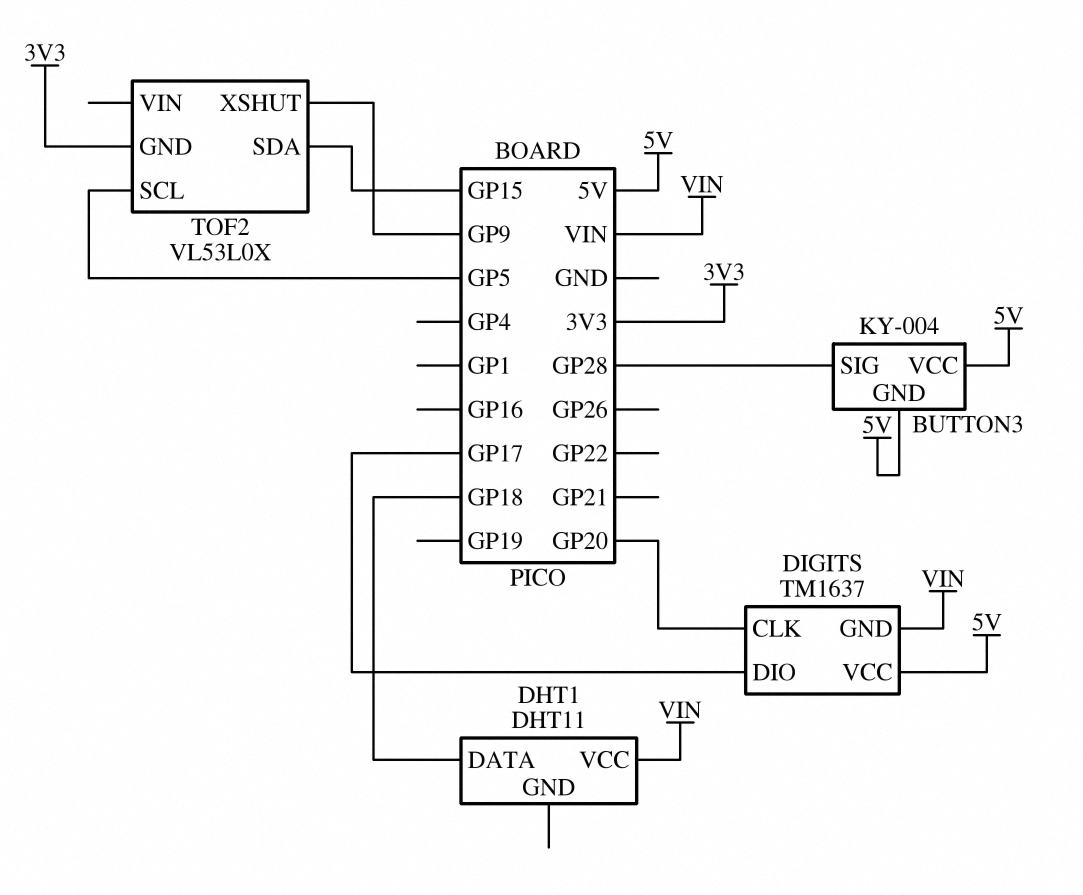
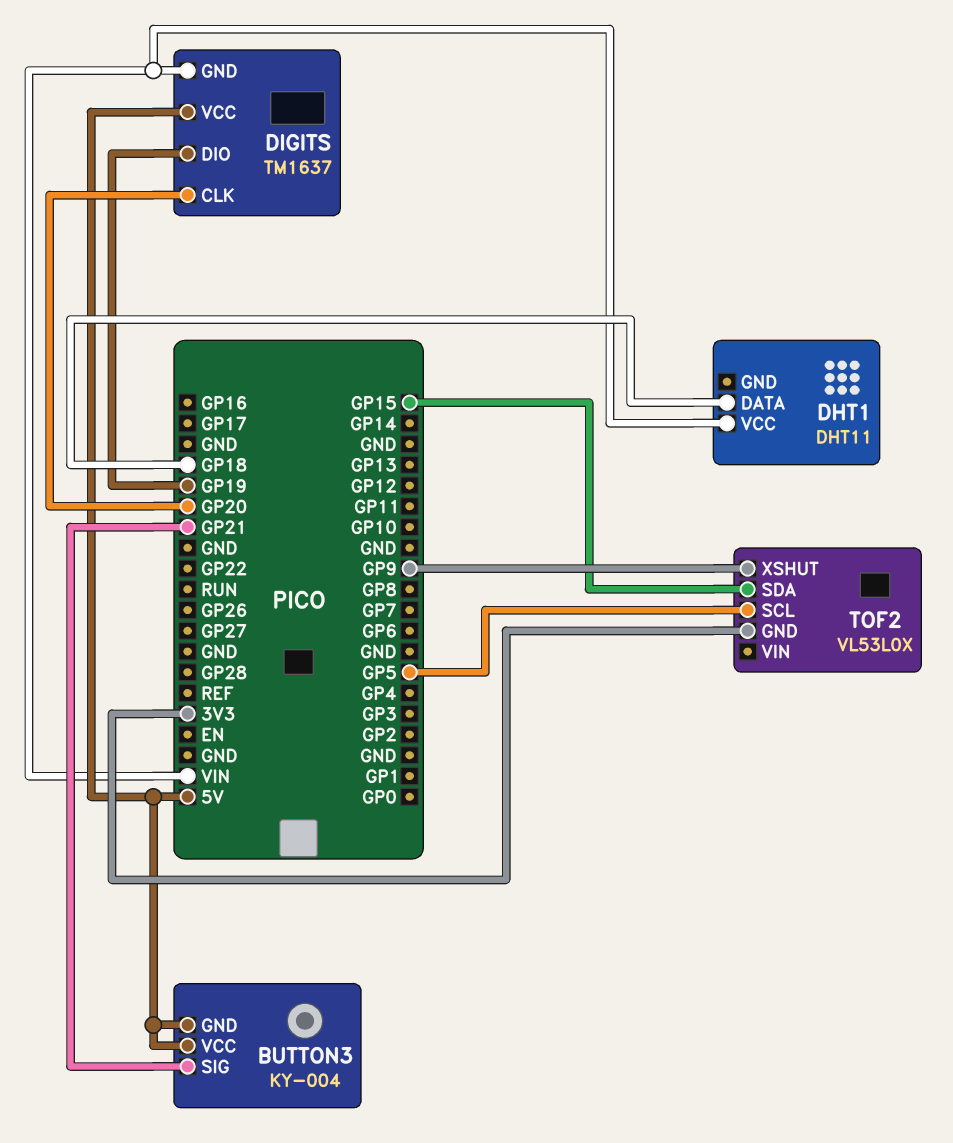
BUTTON3 pin SIG: GP28 -> GP21
DIGITS pin DIO: GP17 -> GP19

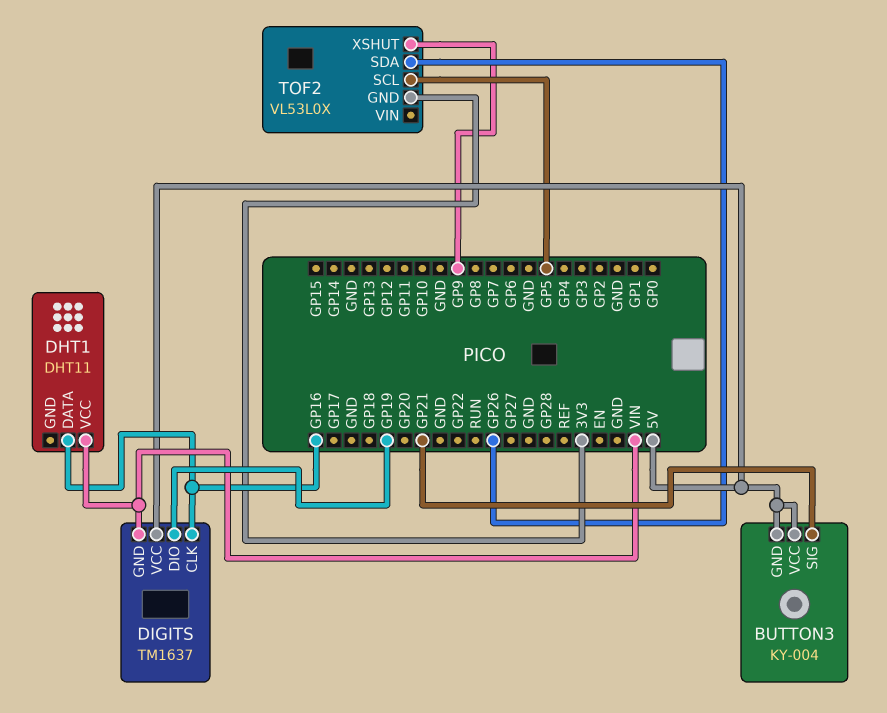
DHT1 pin DATA: GP18 -> GP16
DIGITS pin CLK: GP20 -> GP16
TOF2 pin SDA: GP15 -> GP26

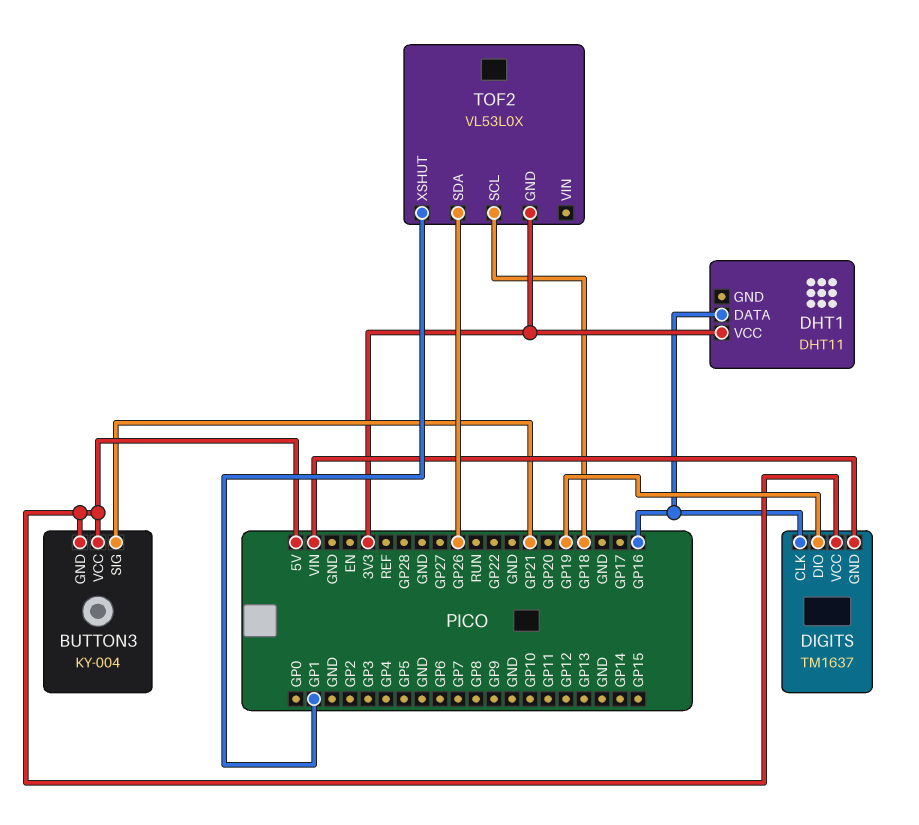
DHT1 pin VCC: VIN -> 3V3
TOF2 pin SCL: GP5 -> GP18
TOF2 pin XSHUT: GP9 -> GP1

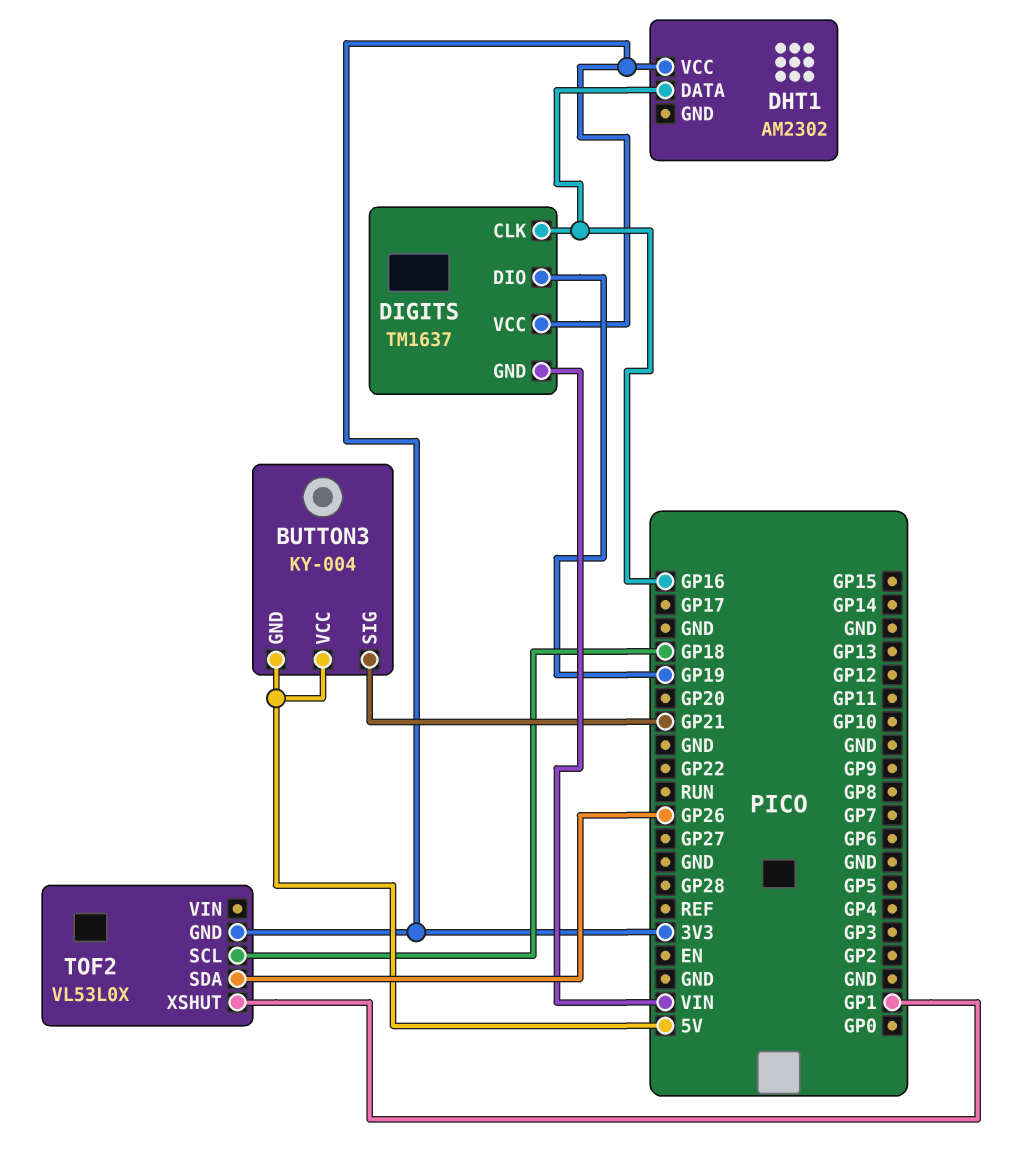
DHT1: DHT11 -> AM2302
DIGITS pin VCC: 5V -> 3V3

